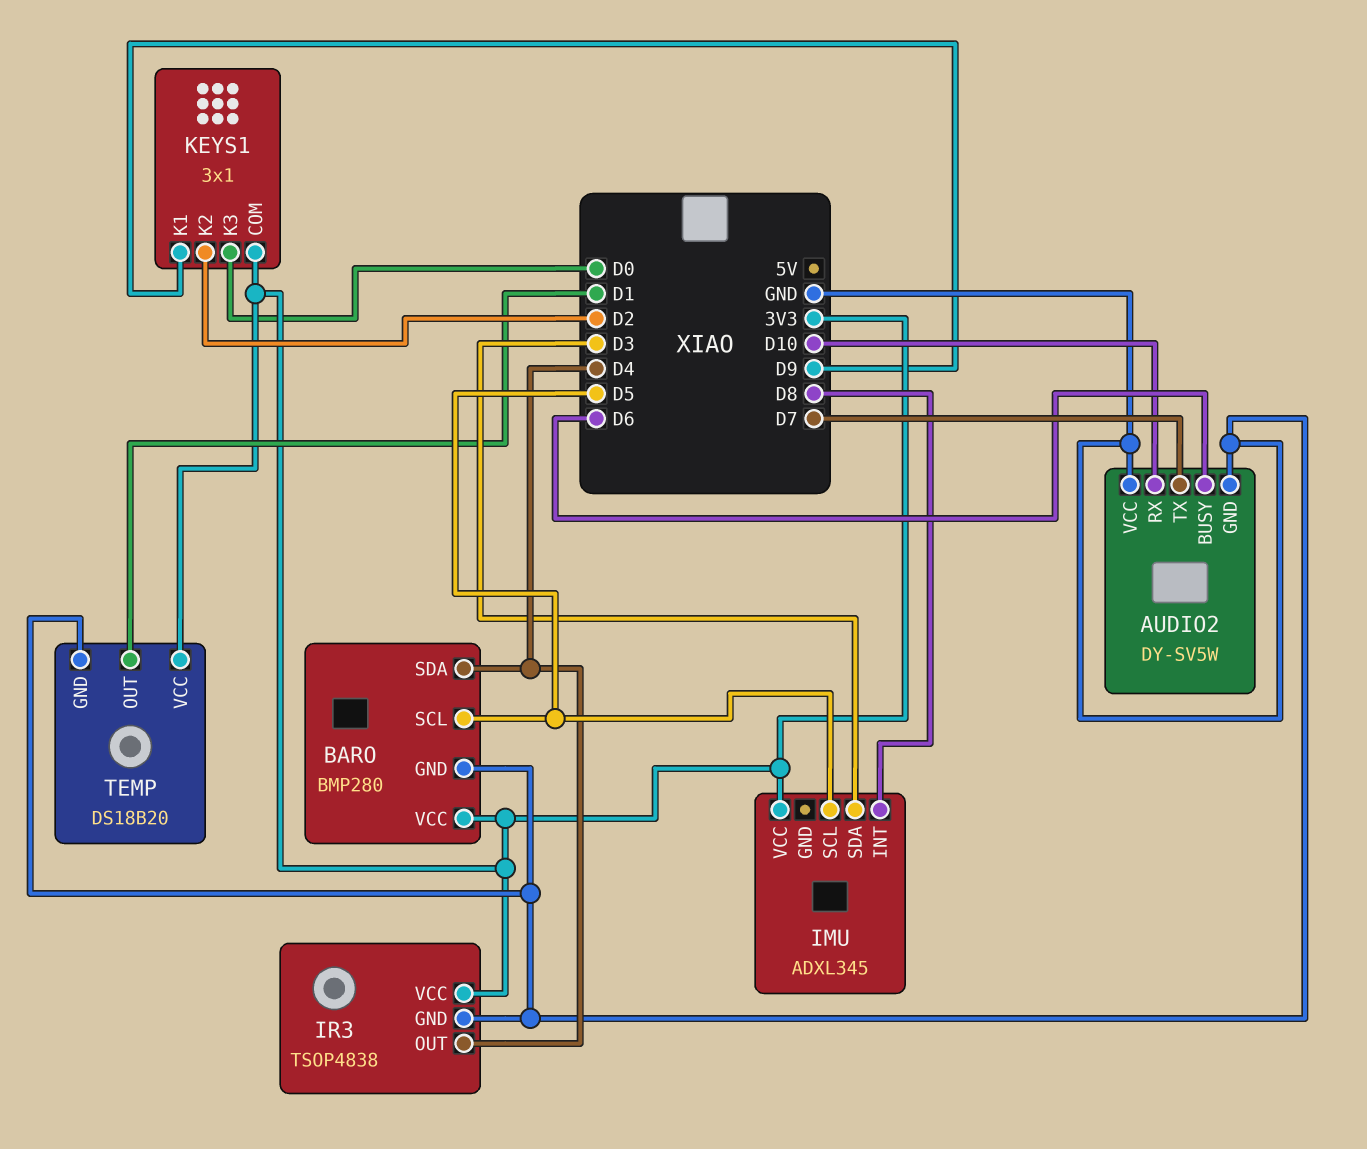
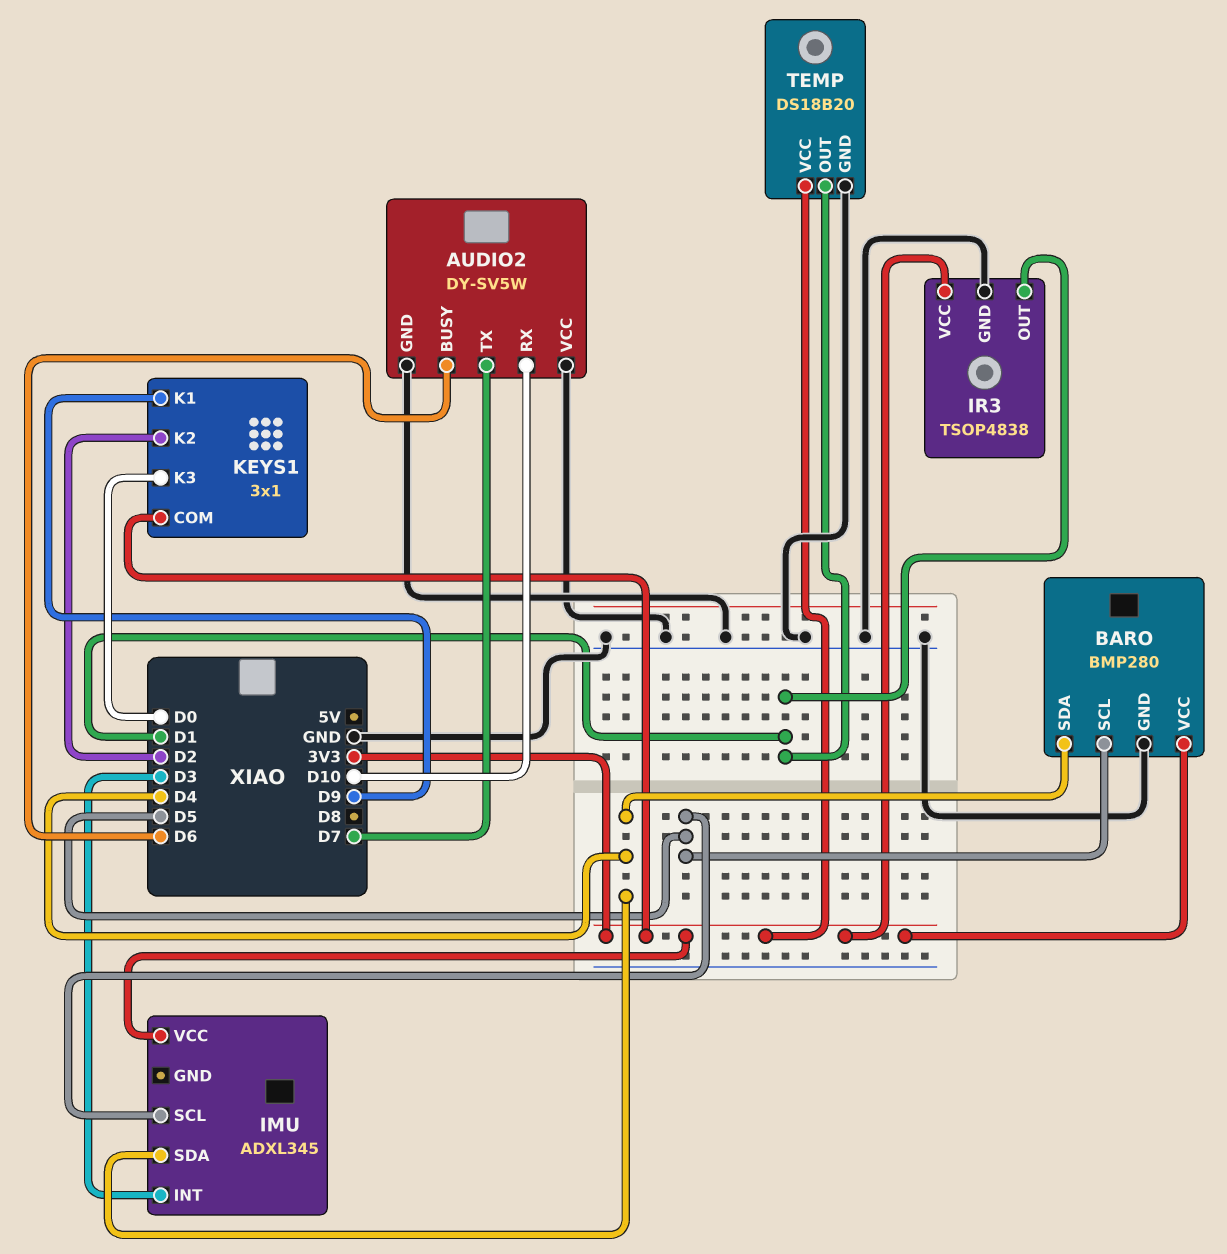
IMU pin INT: D8 -> D3
IMU pin SDA: D3 -> D4
IR3 pin OUT: D4 -> D1

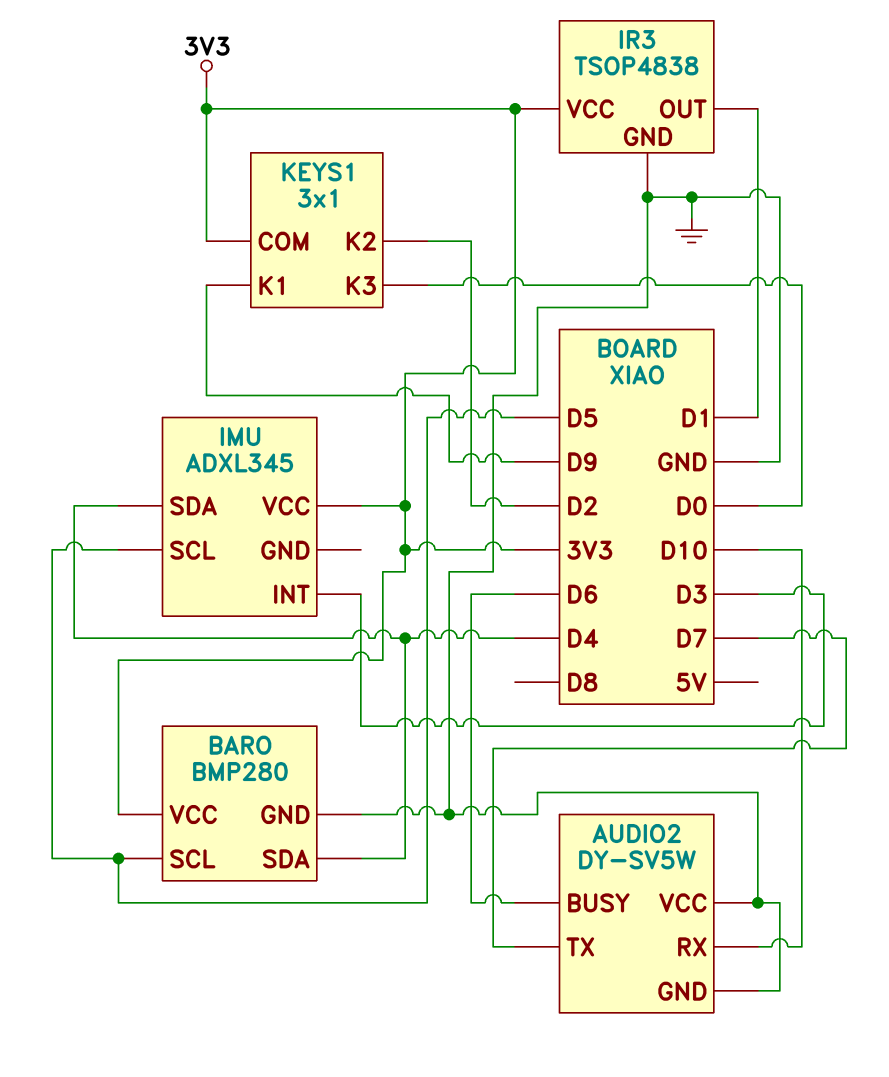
TEMP: DS18B20 -> none
TEMP pin GND: GND -> none
TEMP pin OUT: D1 -> none
TEMP pin VCC: 3V3 -> none

